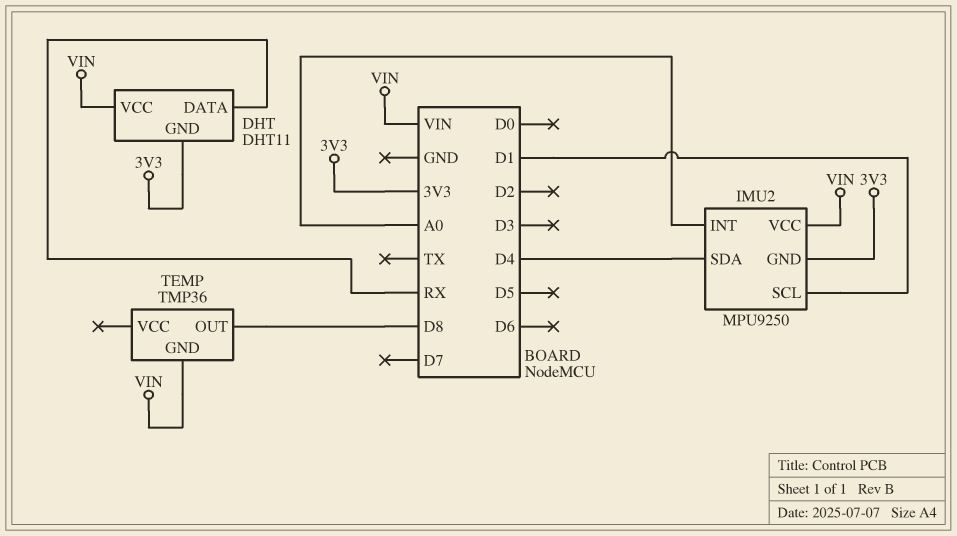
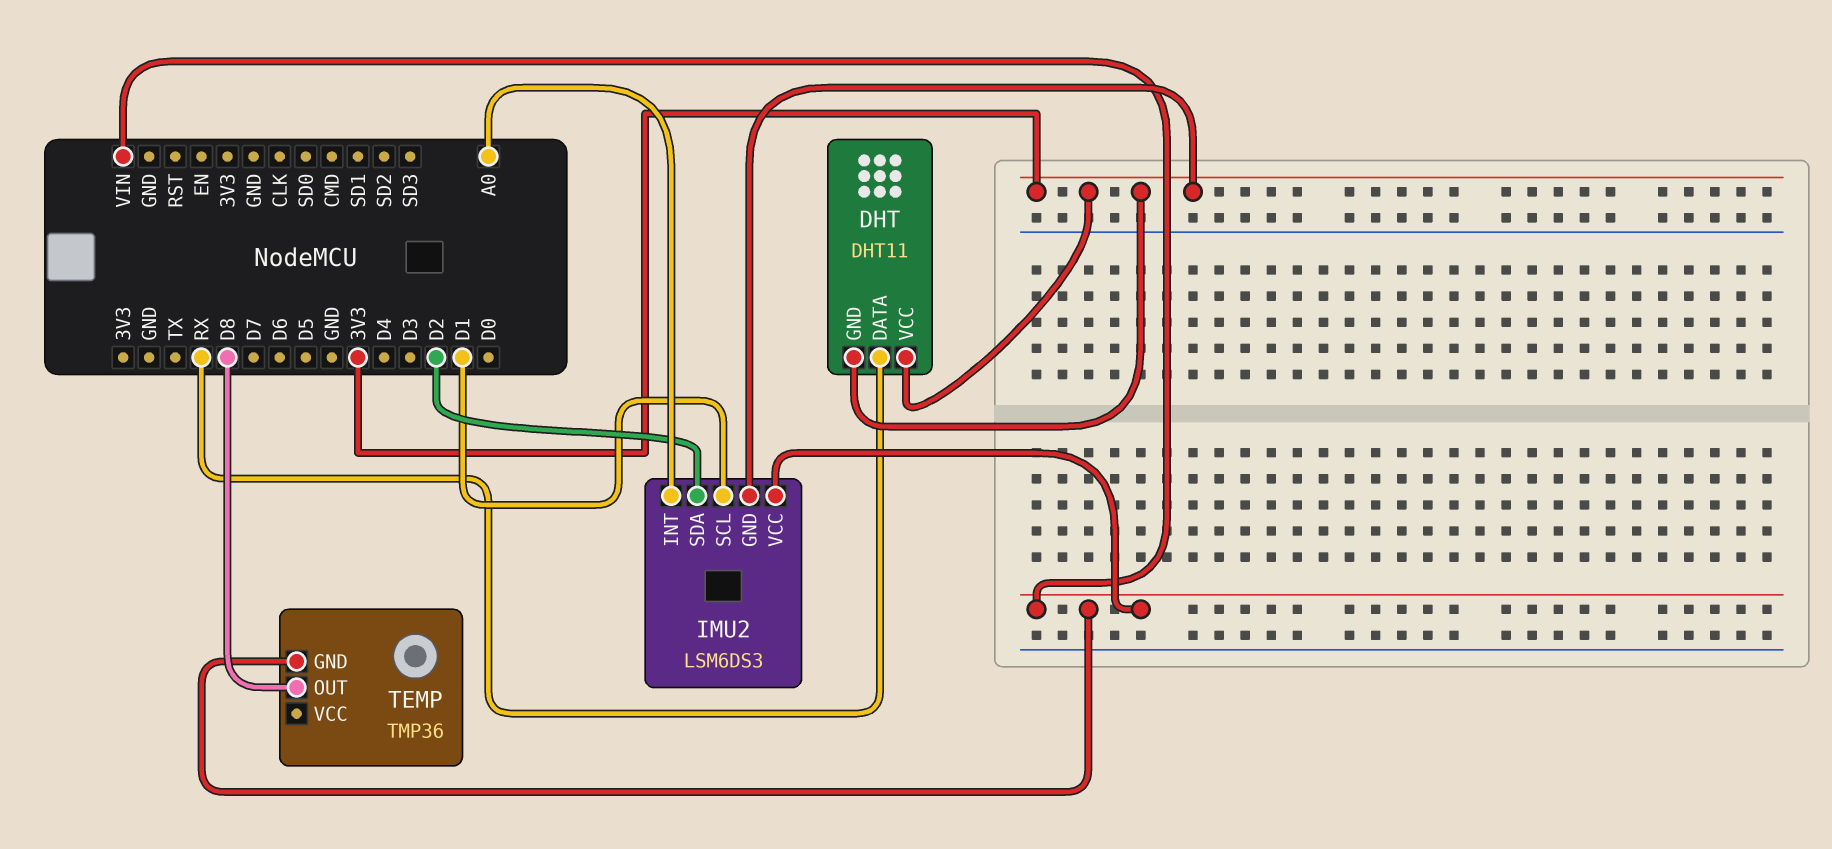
DHT pin VCC: VIN -> 3V3
IMU2: MPU9250 -> LSM6DS3
IMU2 pin SDA: D4 -> D2

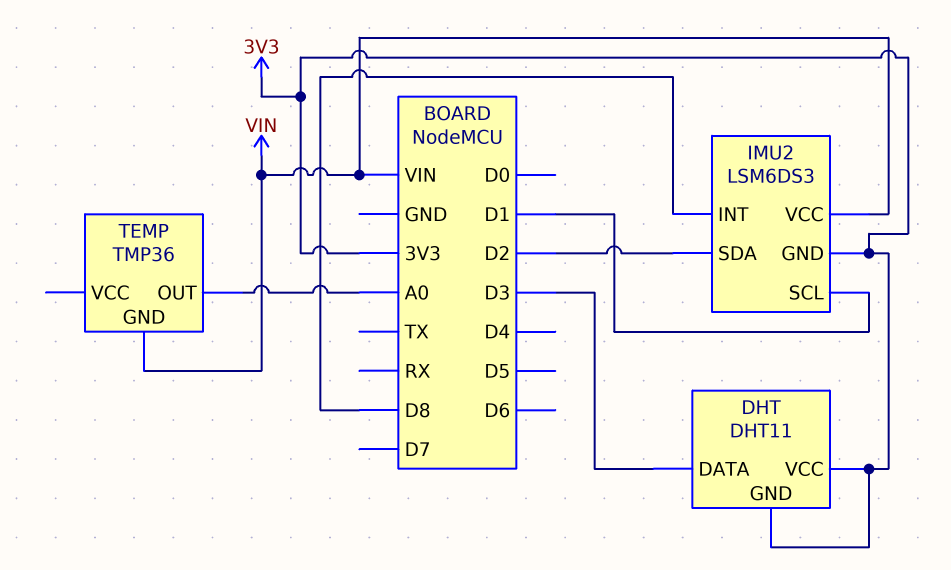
DHT pin DATA: RX -> D3
IMU2 pin INT: A0 -> D8
TEMP pin OUT: D8 -> A0

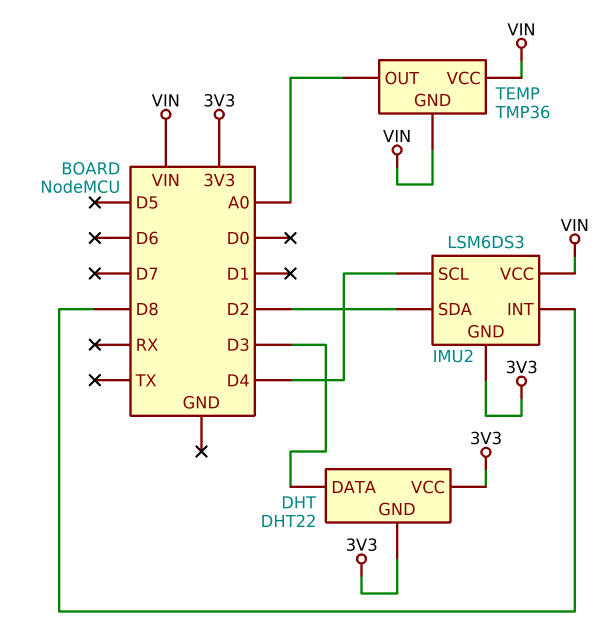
DHT: DHT11 -> DHT22
IMU2 pin SCL: D1 -> D4
TEMP pin VCC: none -> VIN

